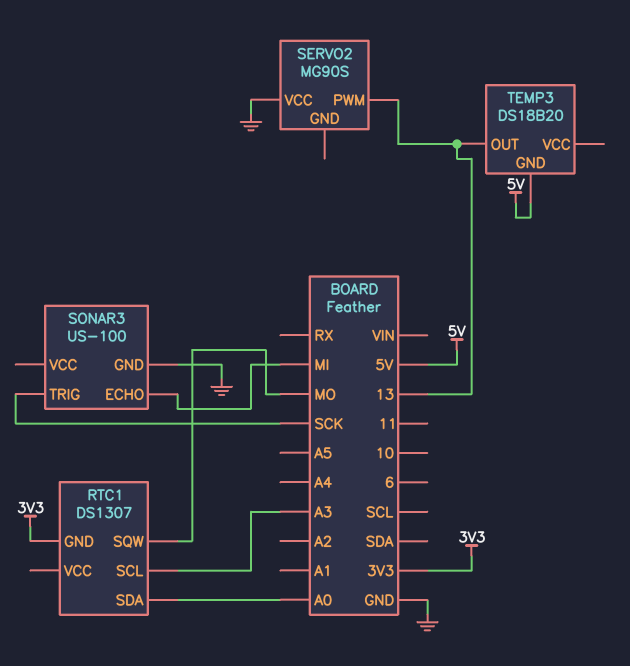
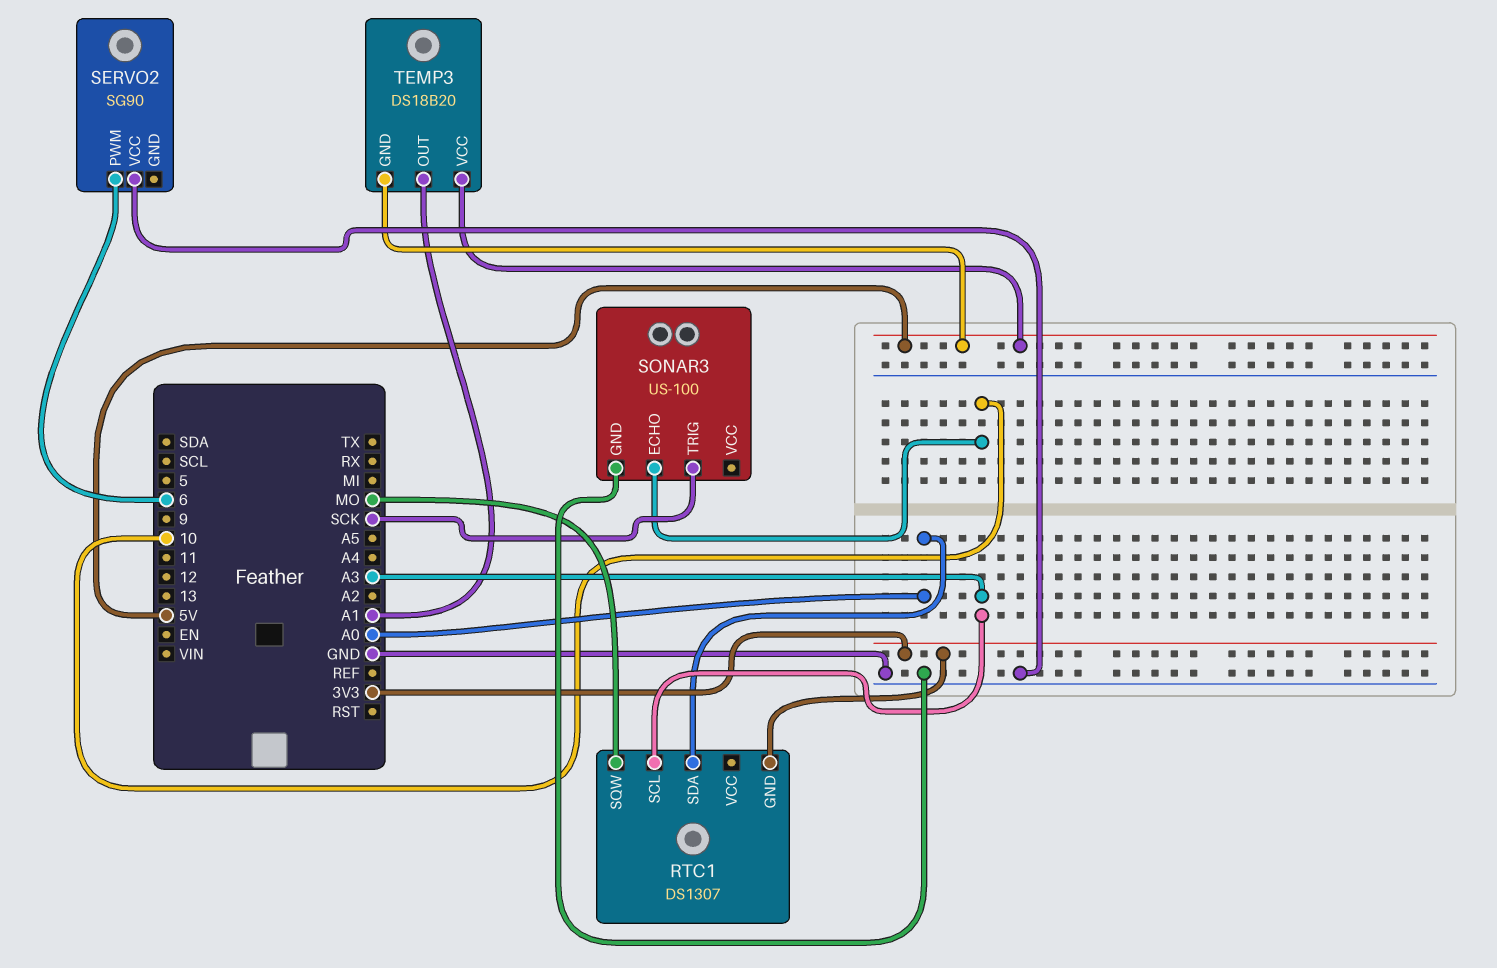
SERVO2: MG90S -> SG90
SERVO2 pin PWM: 13 -> 6
SONAR3 pin ECHO: MI -> 10
TEMP3 pin OUT: 13 -> A1
TEMP3 pin VCC: none -> 5V

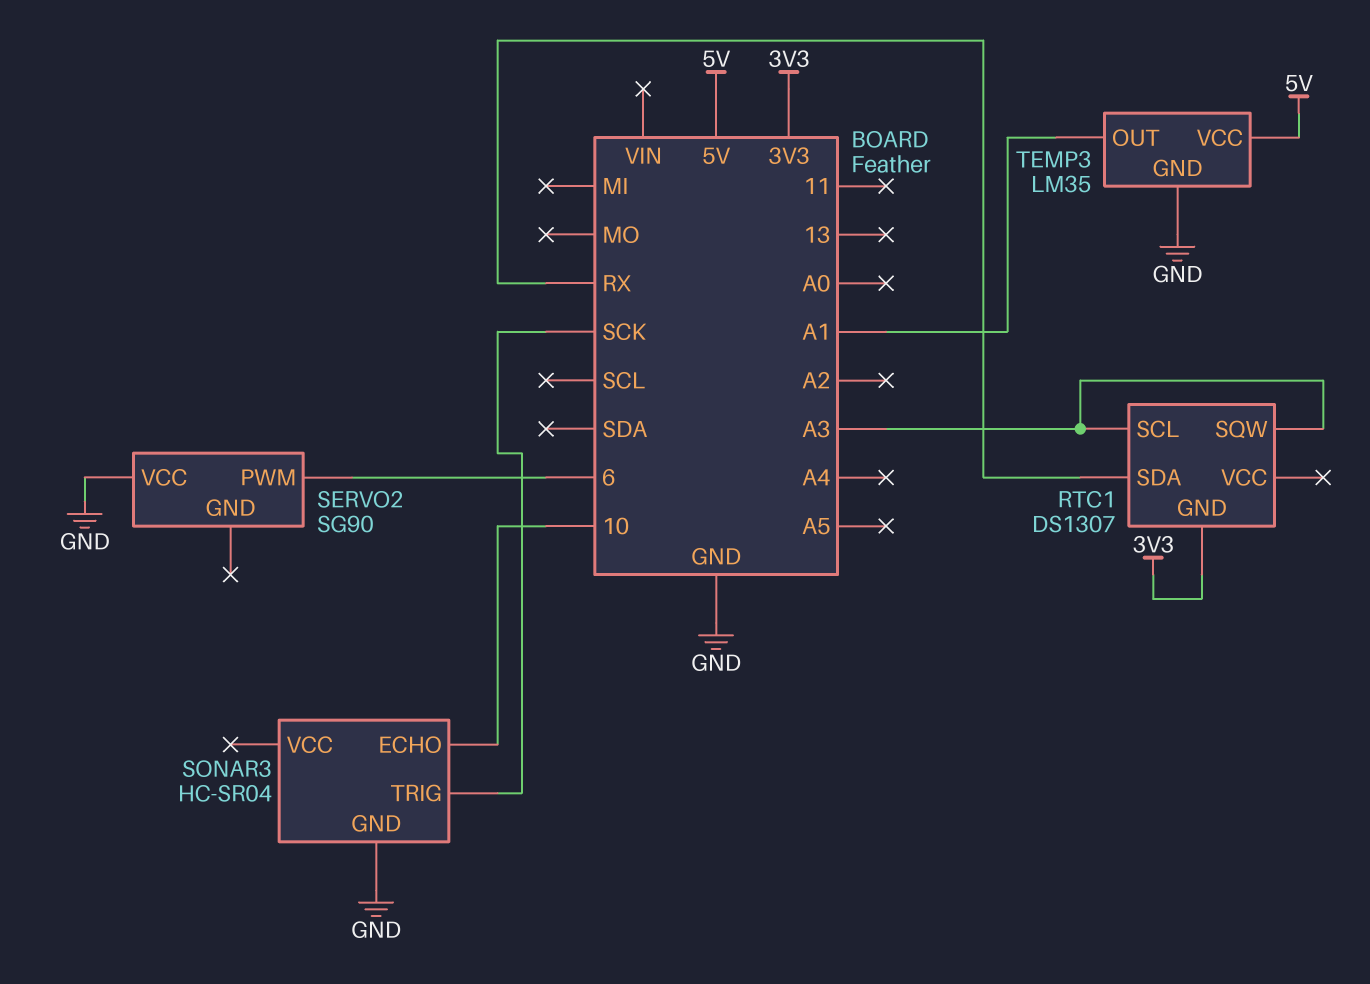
RTC1 pin SDA: A0 -> RX
RTC1 pin SQW: MO -> A3
SONAR3: US-100 -> HC-SR04
TEMP3: DS18B20 -> LM35
TEMP3 pin GND: 5V -> GND

